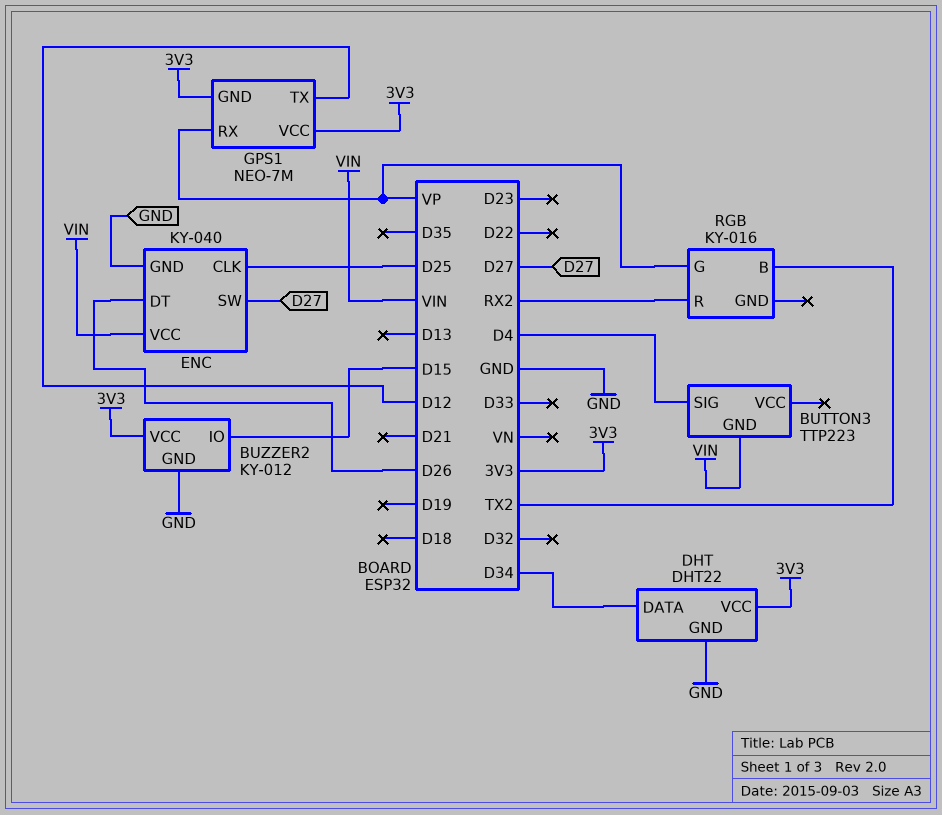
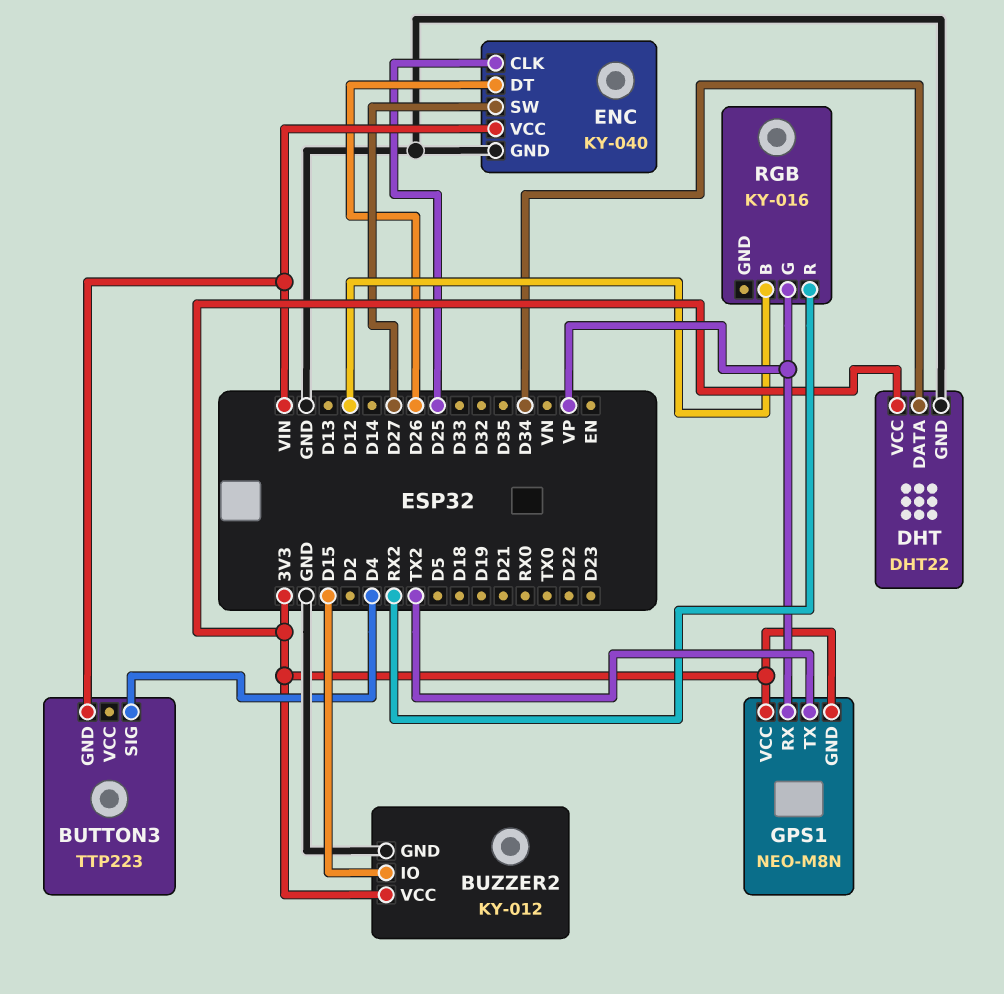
GPS1: NEO-7M -> NEO-M8N
GPS1 pin TX: D12 -> TX2
RGB pin B: TX2 -> D12

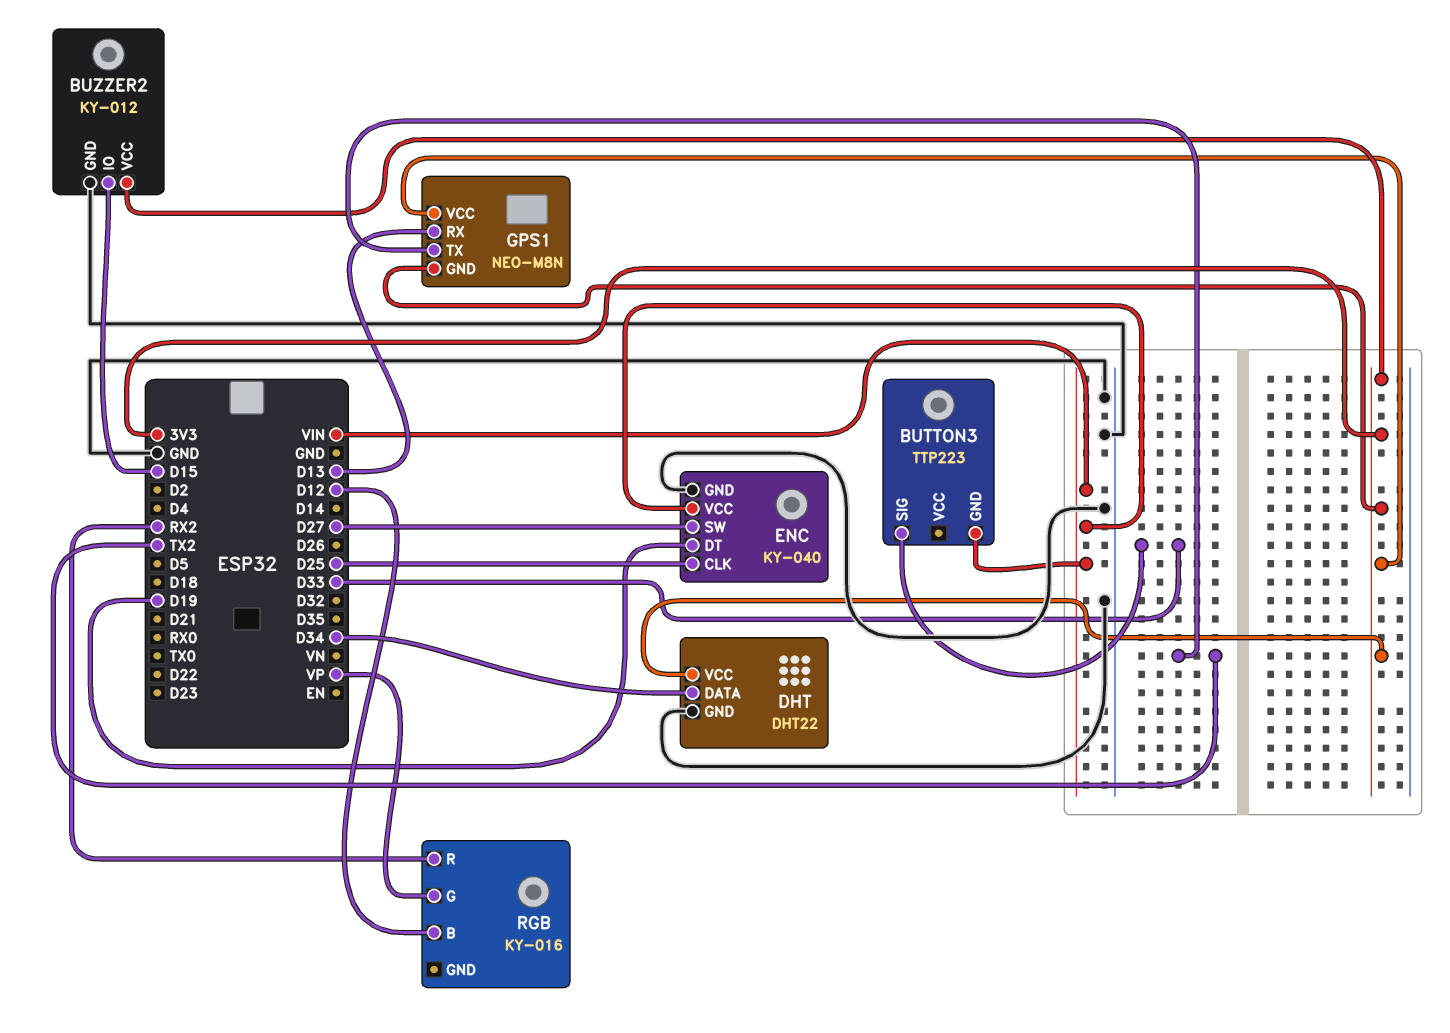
BUTTON3 pin SIG: D4 -> D33
ENC pin DT: D26 -> D19
GPS1 pin RX: VP -> D13

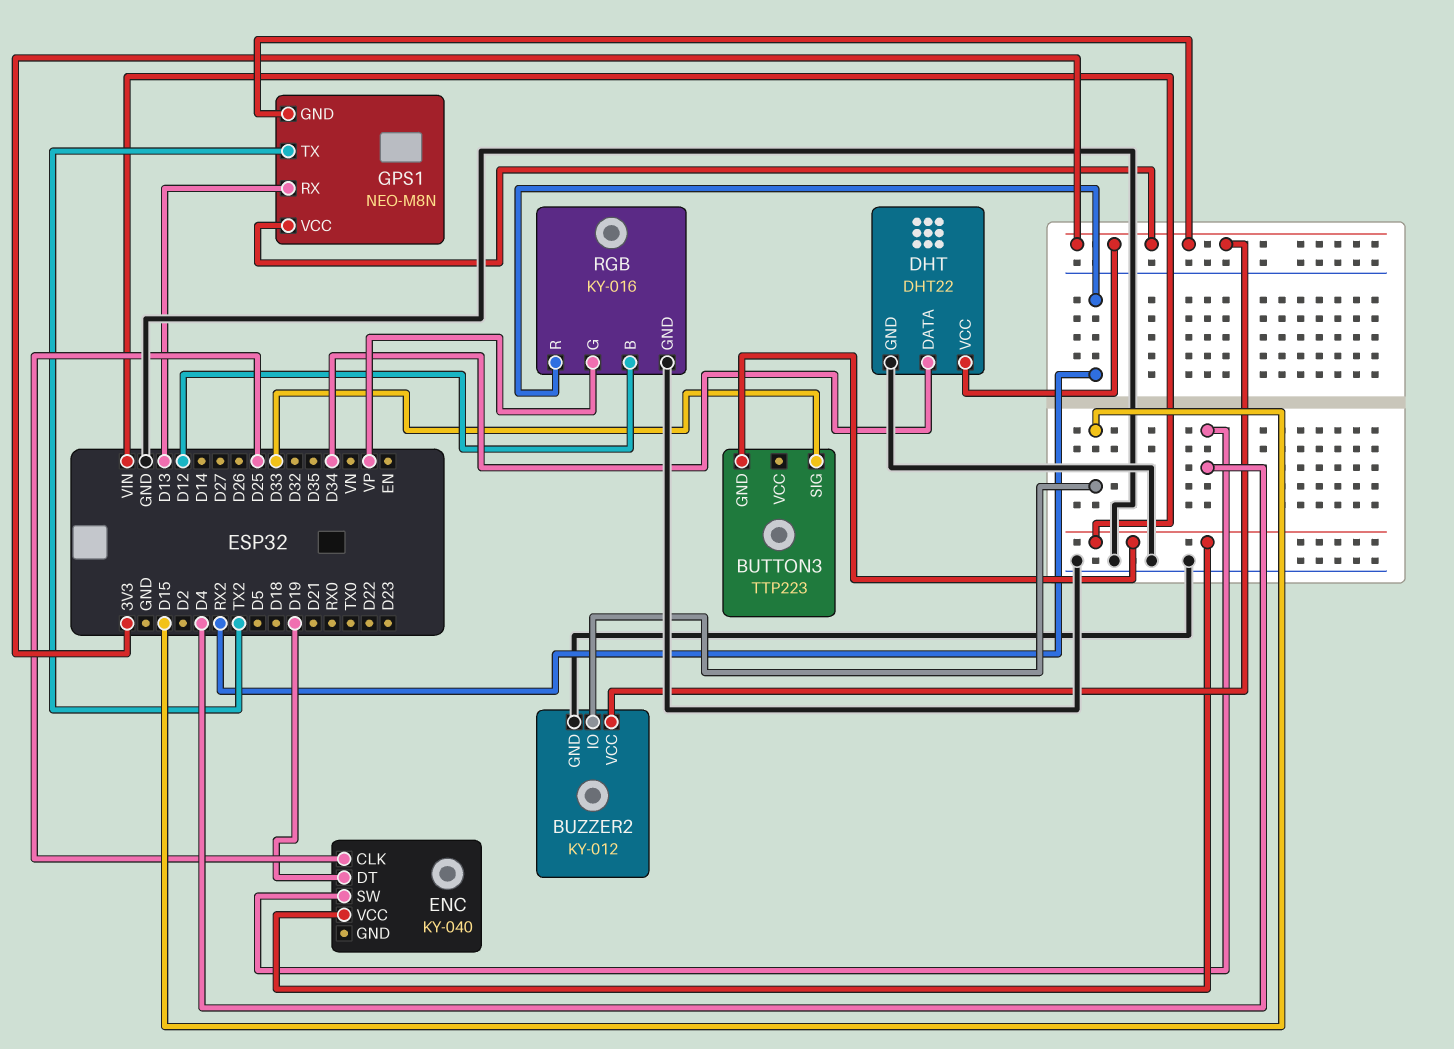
ENC pin GND: GND -> none
ENC pin SW: D27 -> D4
RGB pin GND: none -> GND

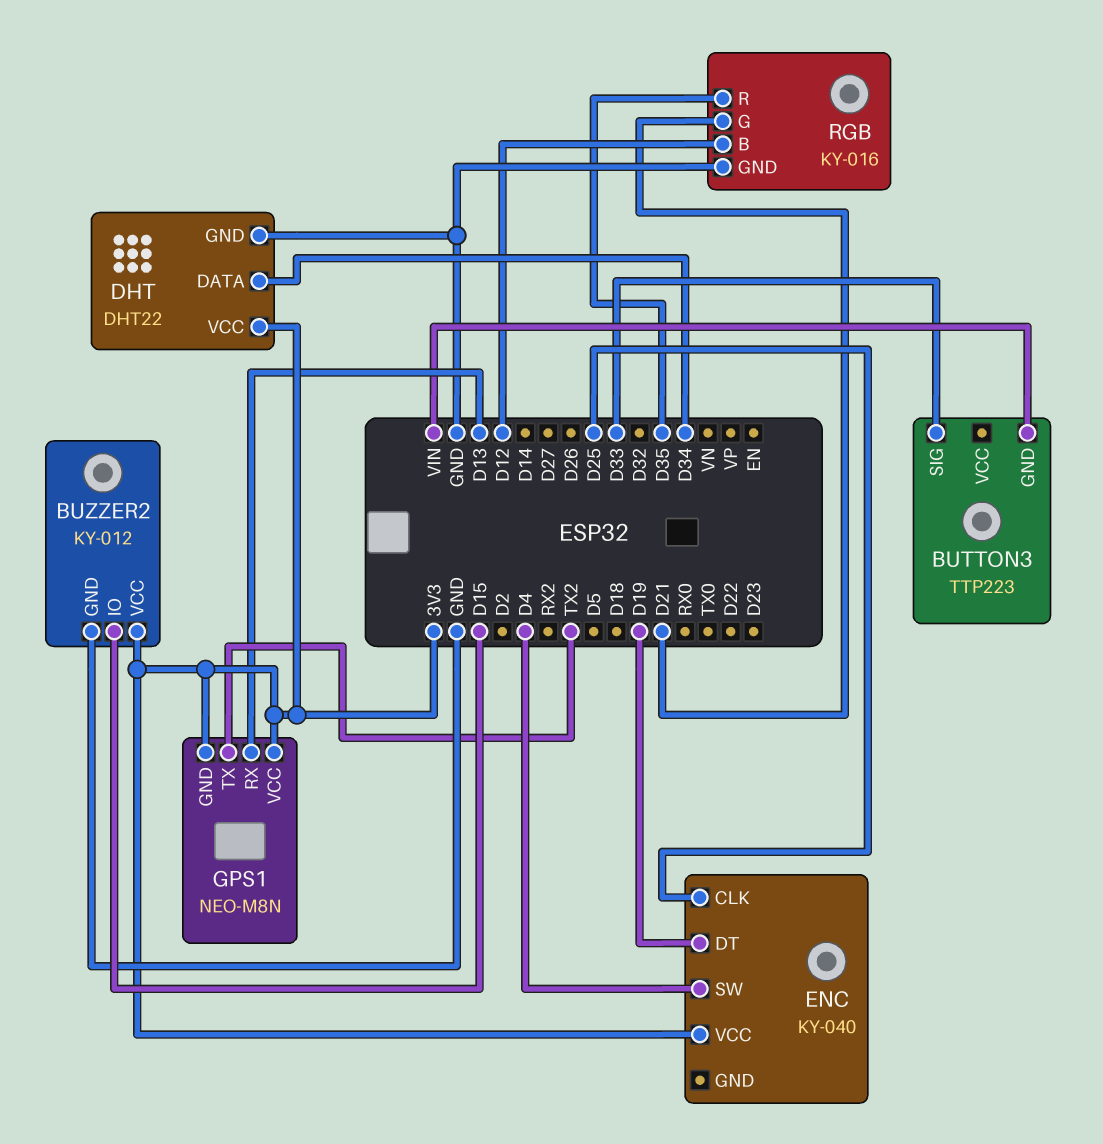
ENC pin VCC: VIN -> 3V3
RGB pin G: VP -> D21
RGB pin R: RX2 -> D35

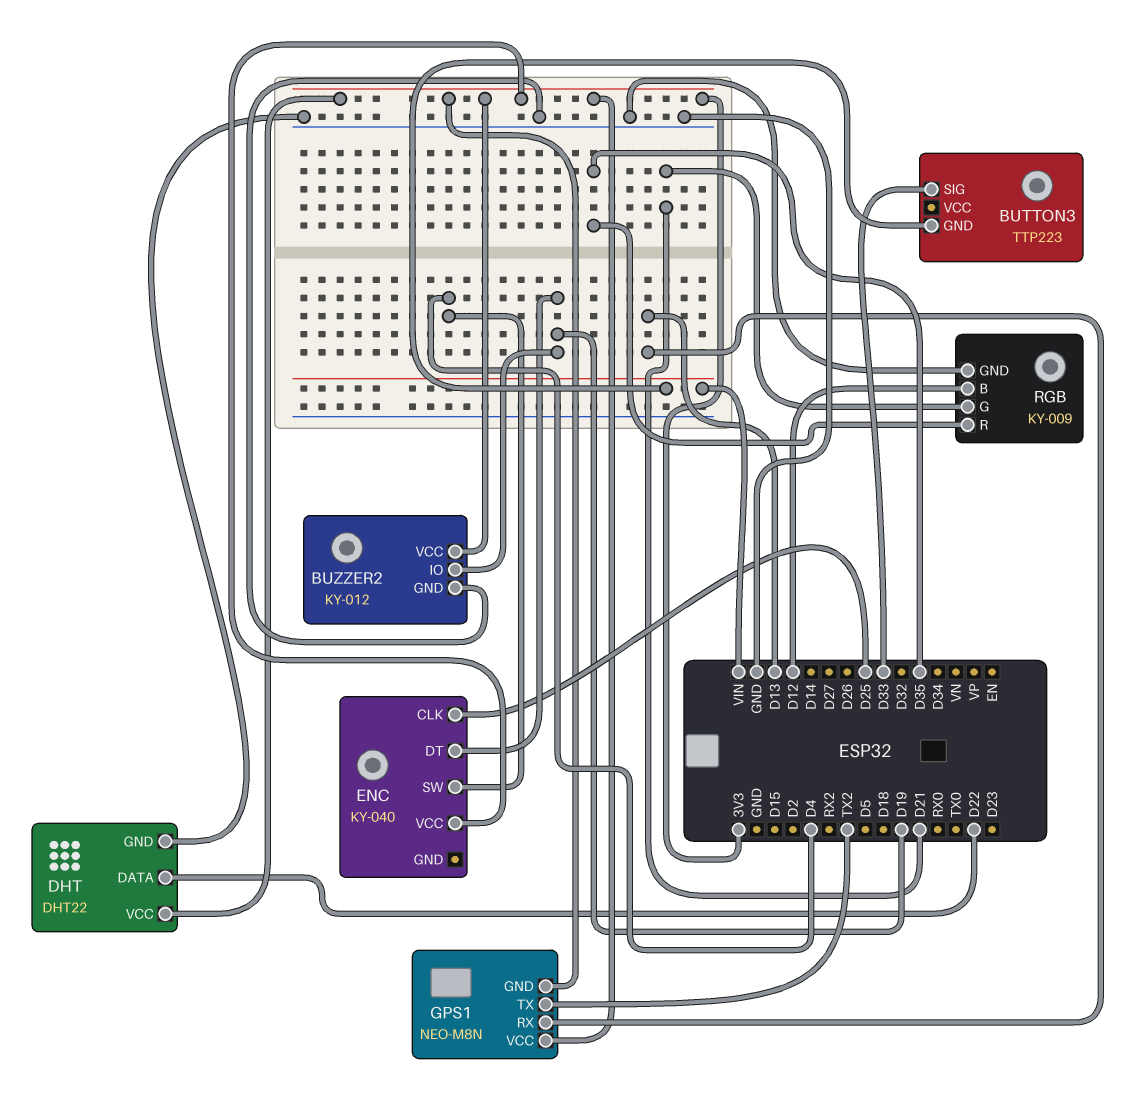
BUZZER2 pin IO: D15 -> D19
DHT pin DATA: D34 -> D22
RGB: KY-016 -> KY-009

